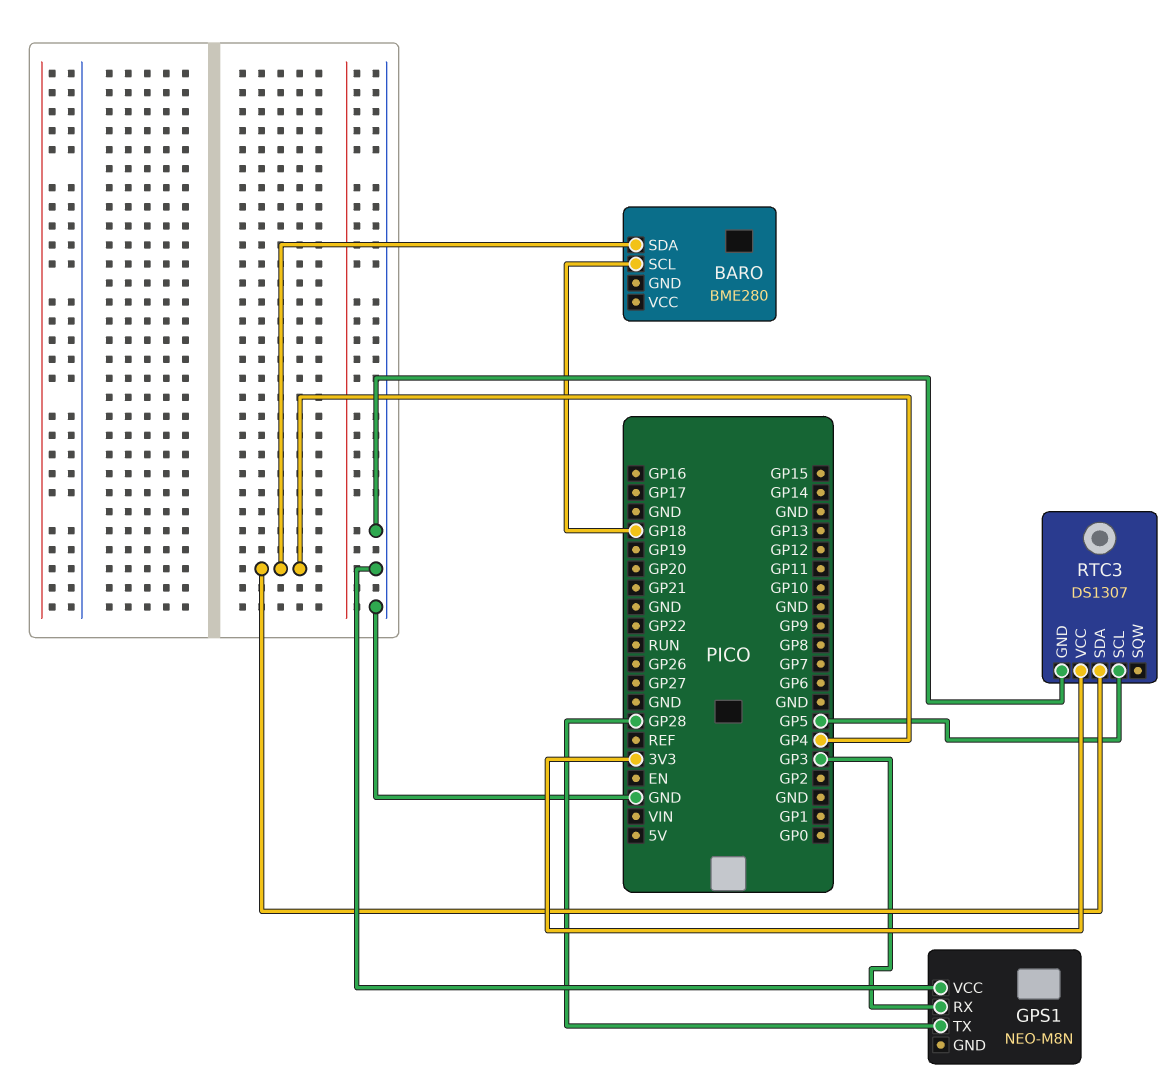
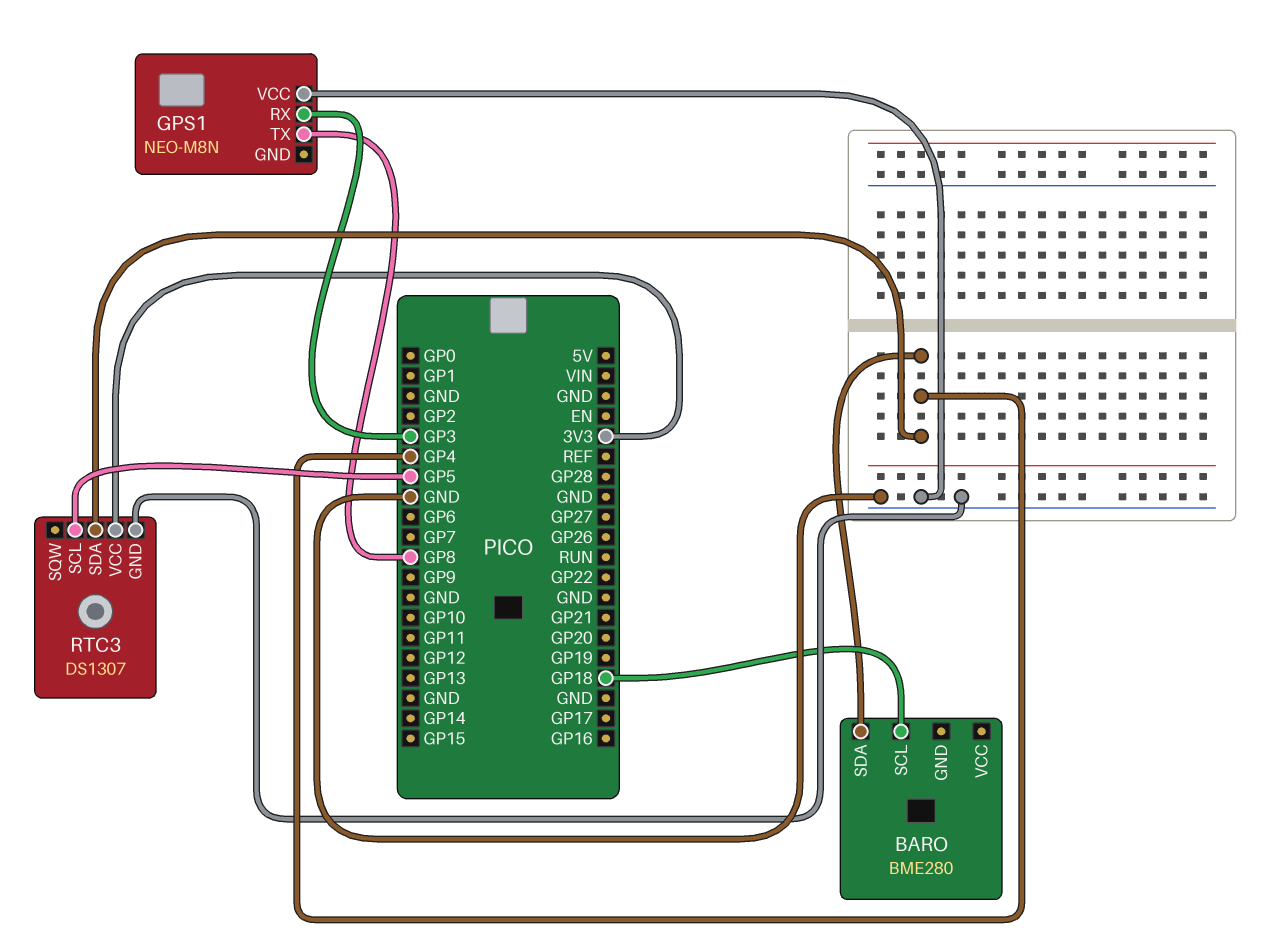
GPS1 pin TX: GP28 -> GP8

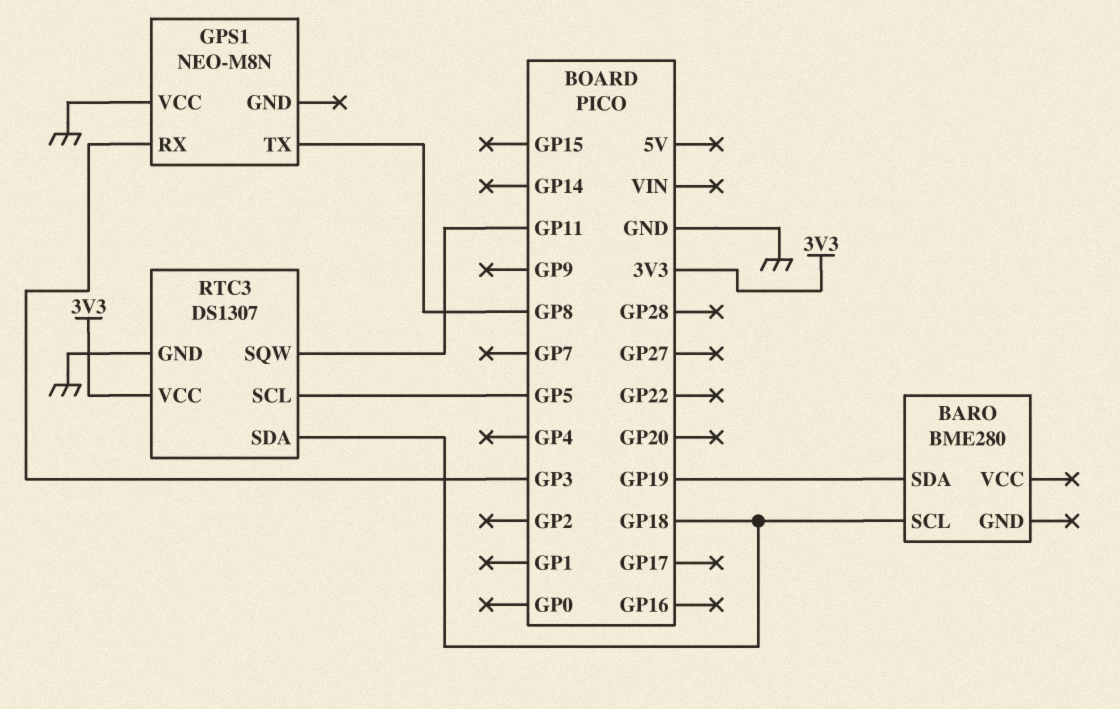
BARO pin SDA: GP4 -> GP19
RTC3 pin SDA: GP4 -> GP18
RTC3 pin SQW: none -> GP11

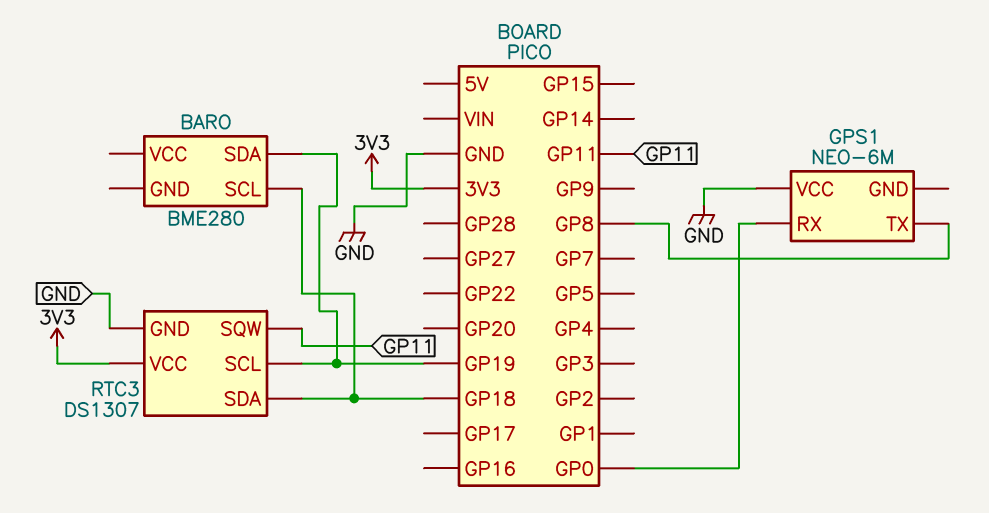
GPS1: NEO-M8N -> NEO-6M
GPS1 pin RX: GP3 -> GP0
RTC3 pin SCL: GP5 -> GP19

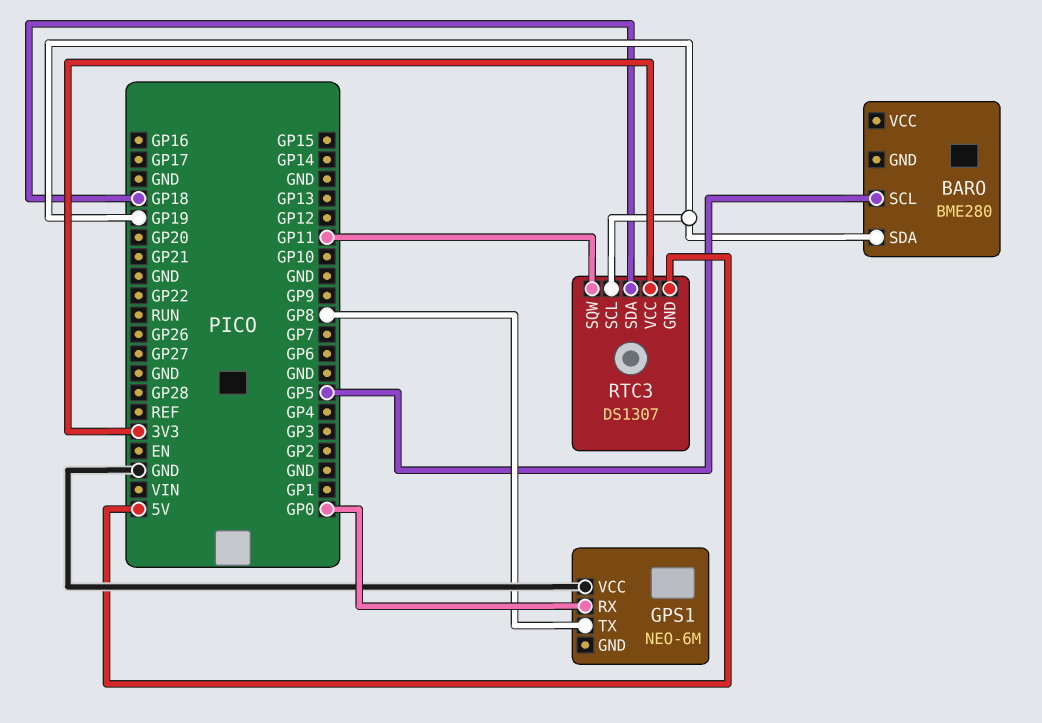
BARO pin SCL: GP18 -> GP5
RTC3 pin GND: GND -> 5V

